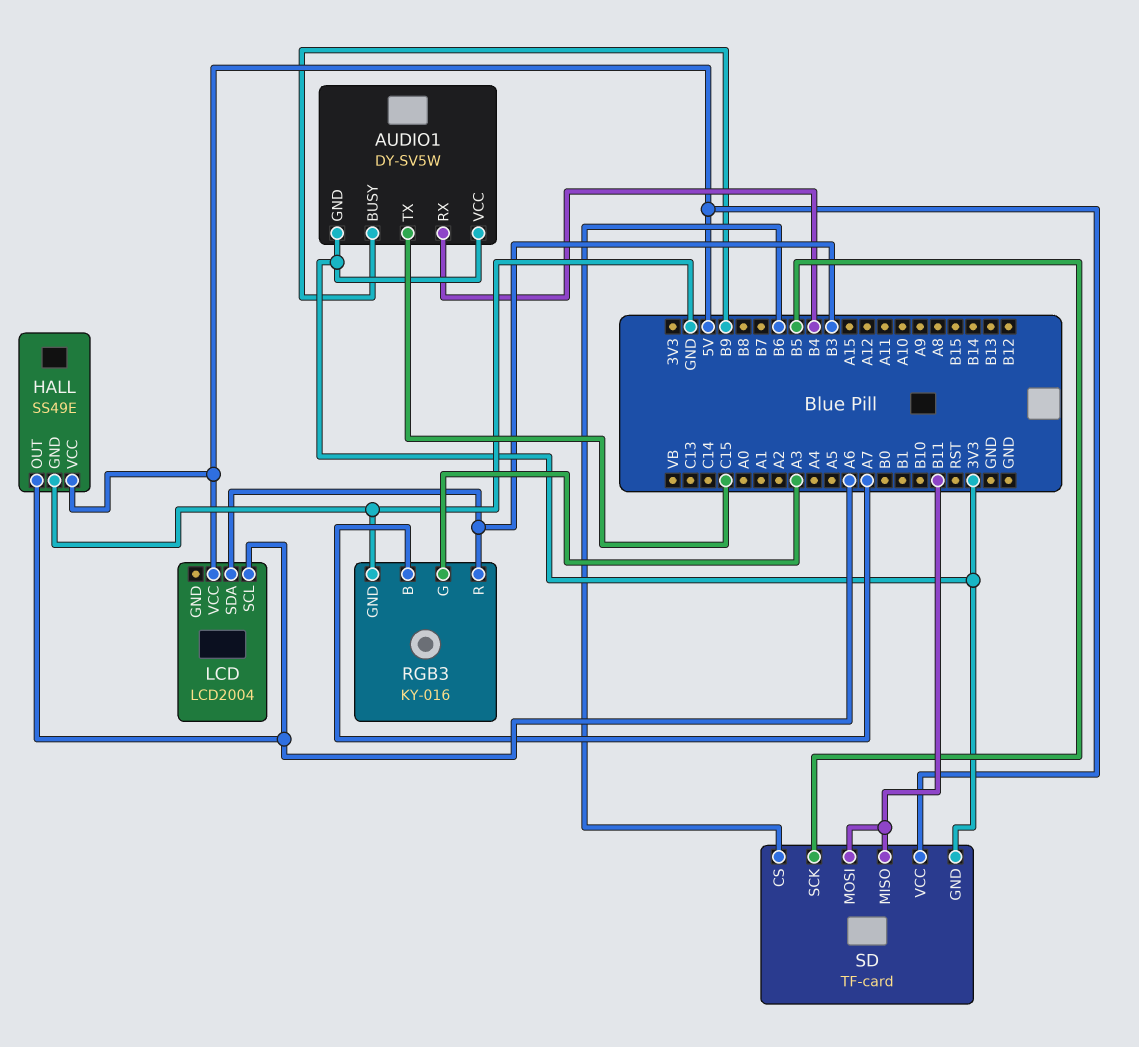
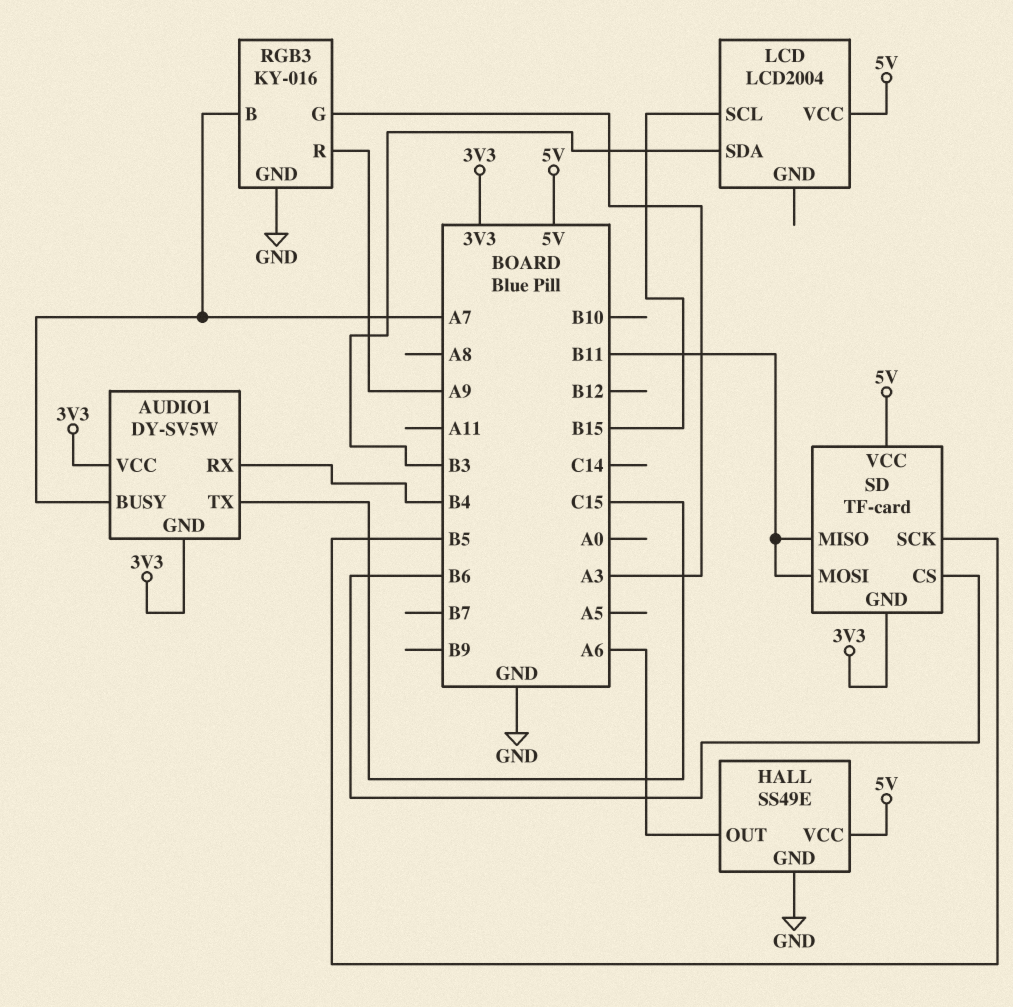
AUDIO1 pin BUSY: B9 -> A7
LCD pin SCL: A6 -> B15
RGB3 pin R: B3 -> A9

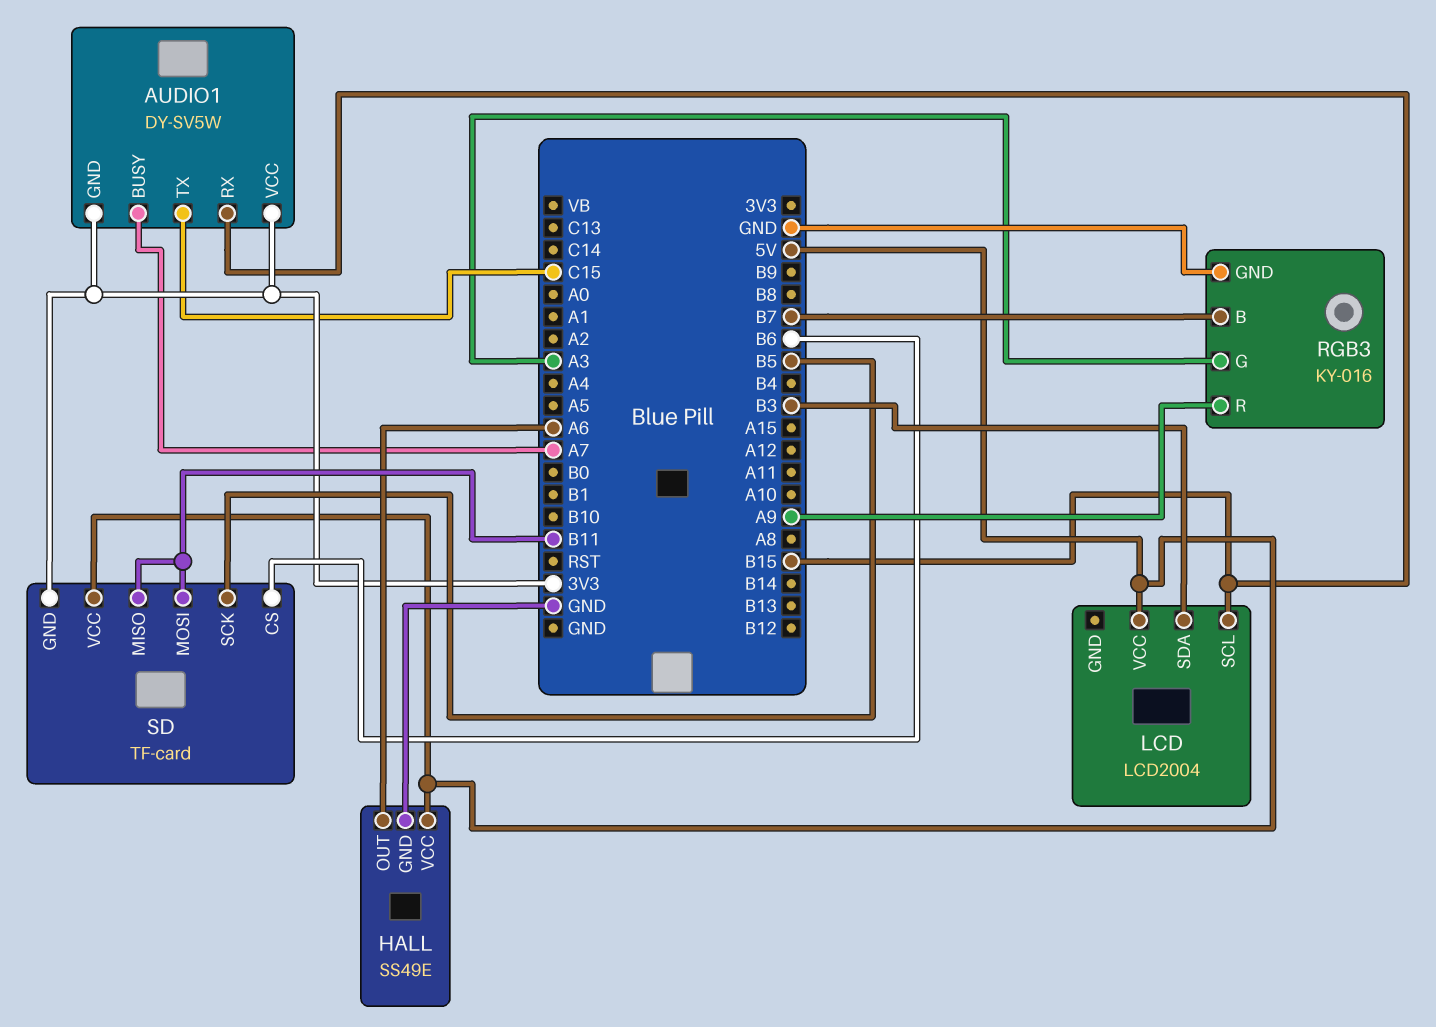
AUDIO1 pin RX: B4 -> B15
RGB3 pin B: A7 -> B7

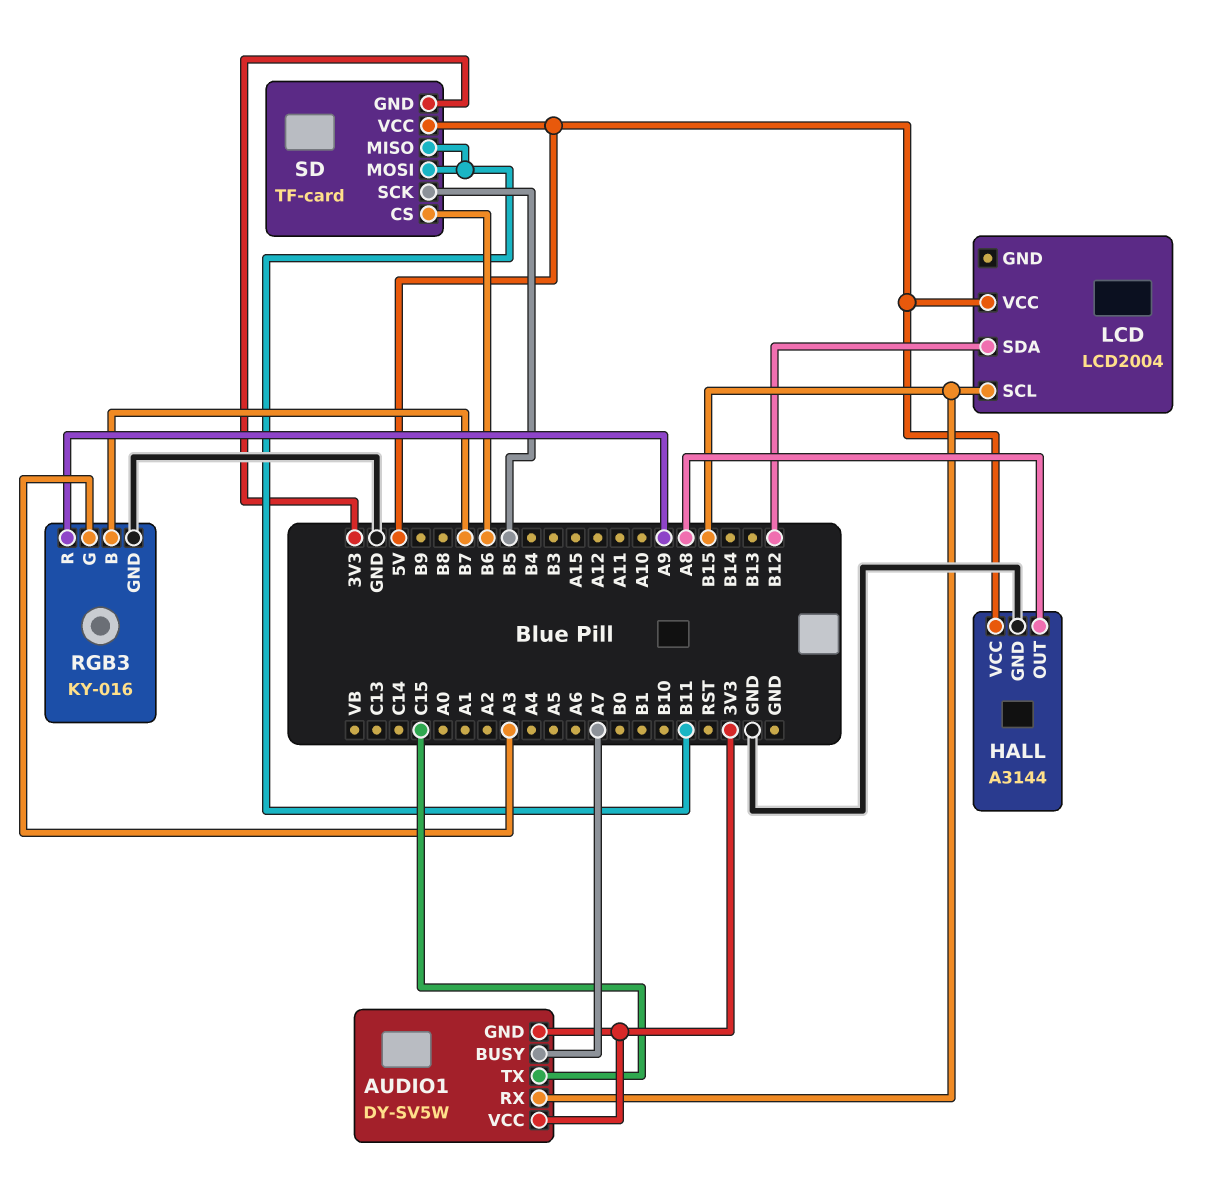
HALL: SS49E -> A3144
HALL pin OUT: A6 -> A8
LCD pin SDA: B3 -> B12

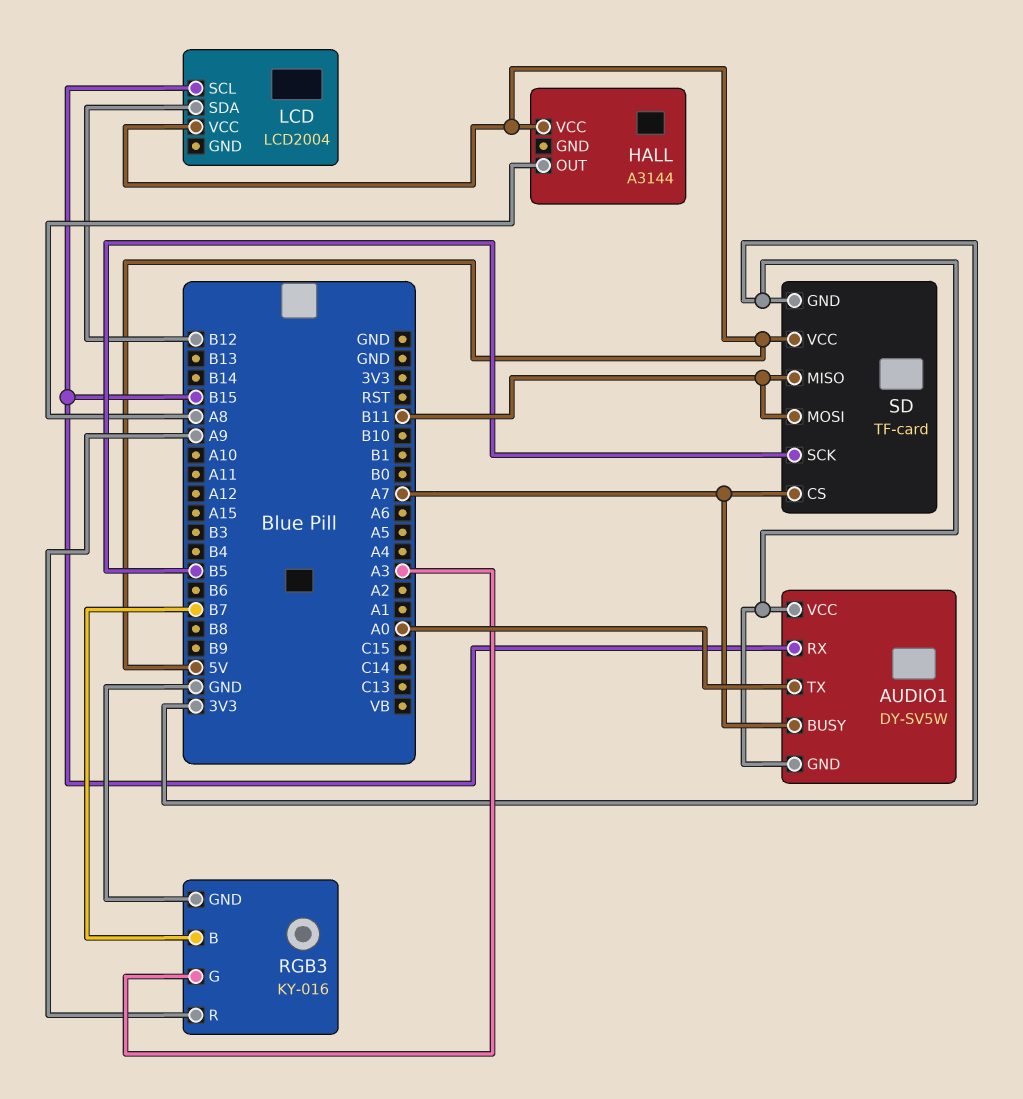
AUDIO1 pin TX: C15 -> A0
HALL pin GND: GND -> none
SD pin CS: B6 -> A7

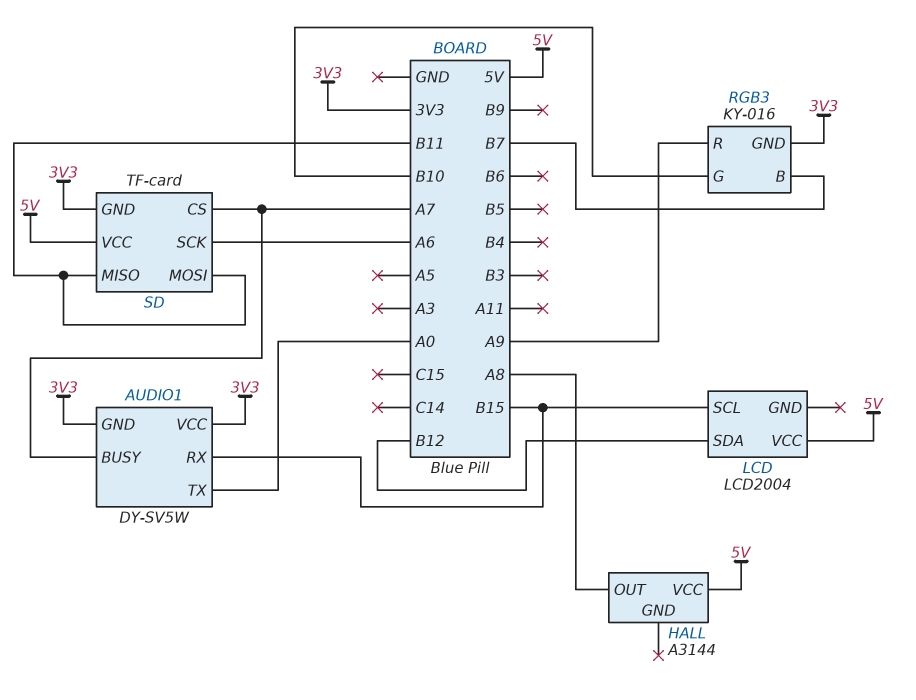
RGB3 pin G: A3 -> B10
RGB3 pin GND: GND -> 3V3
SD pin SCK: B5 -> A6

